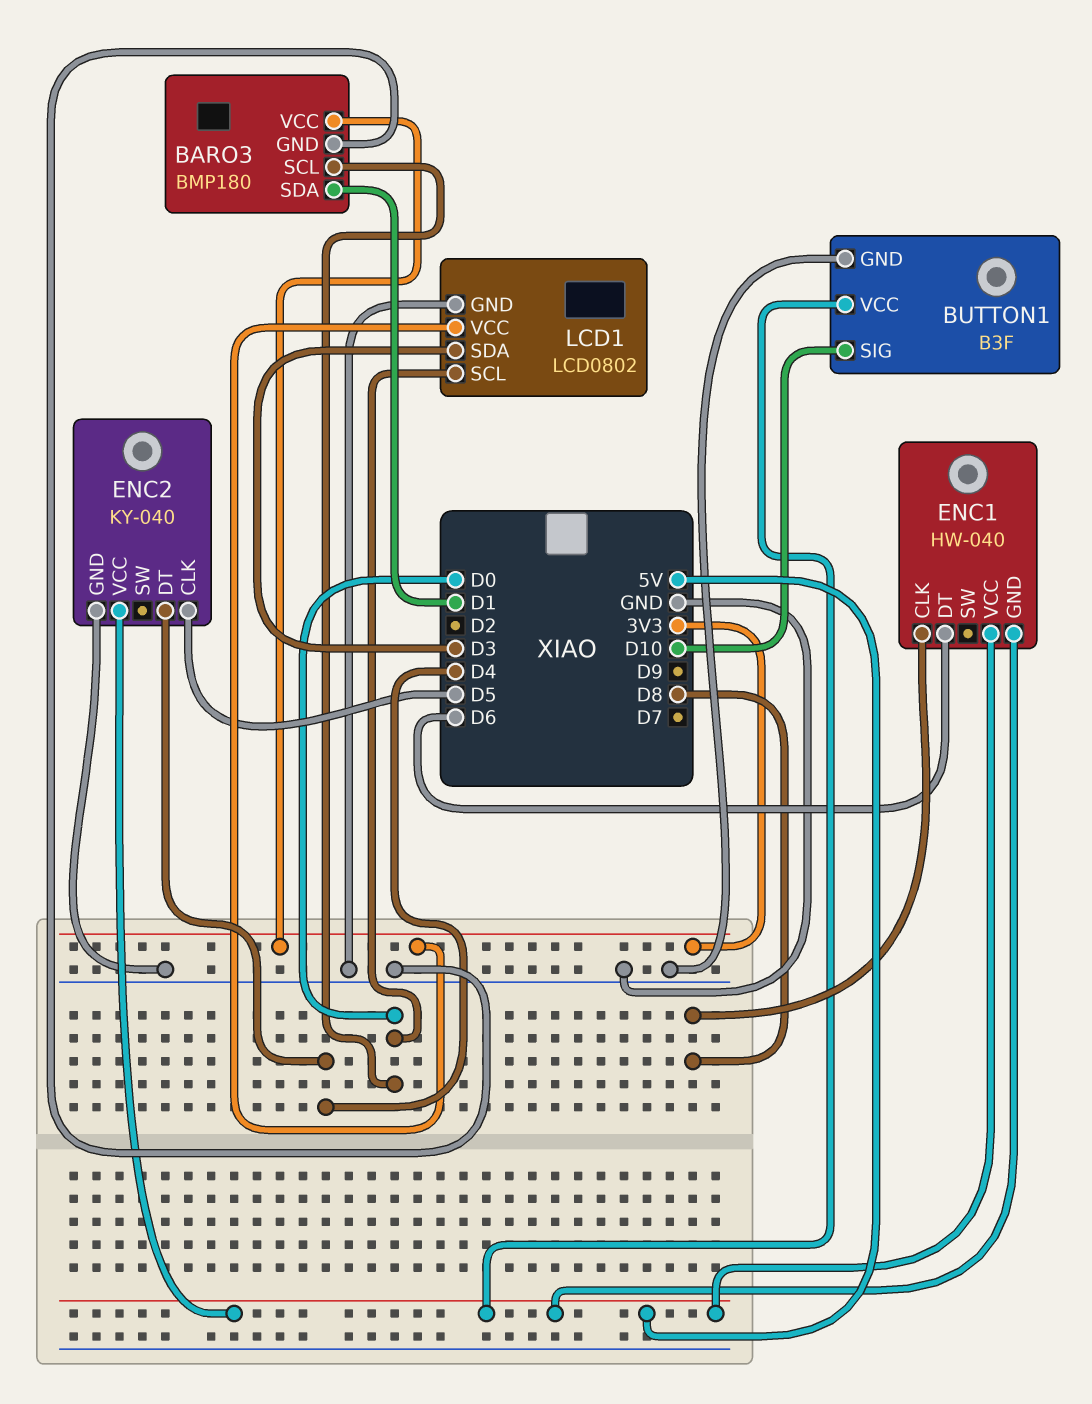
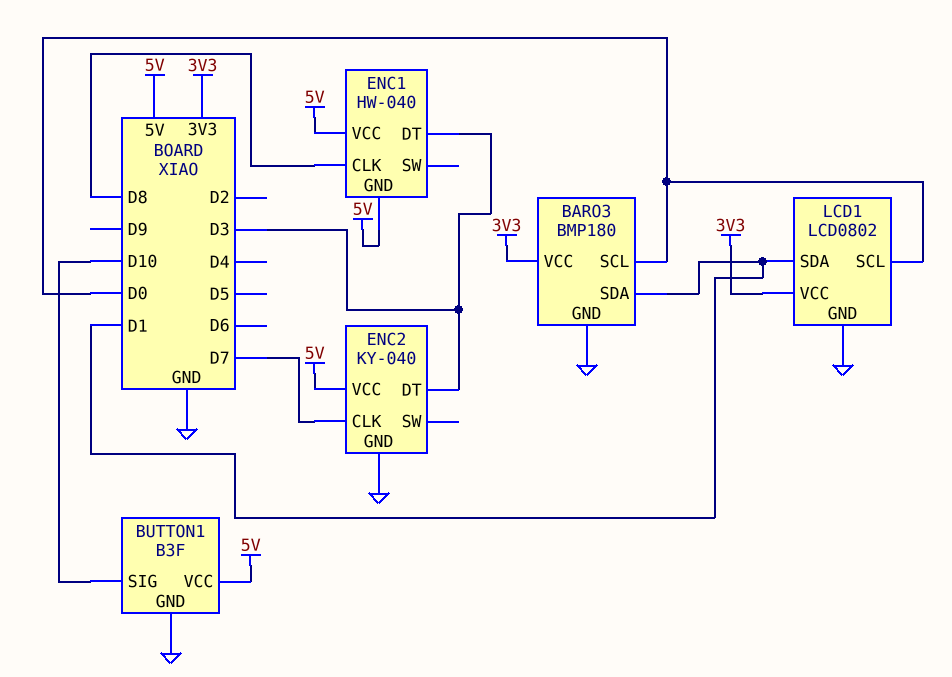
ENC1 pin DT: D6 -> D3
ENC2 pin CLK: D5 -> D7
ENC2 pin DT: D4 -> D3
LCD1 pin SDA: D3 -> D1

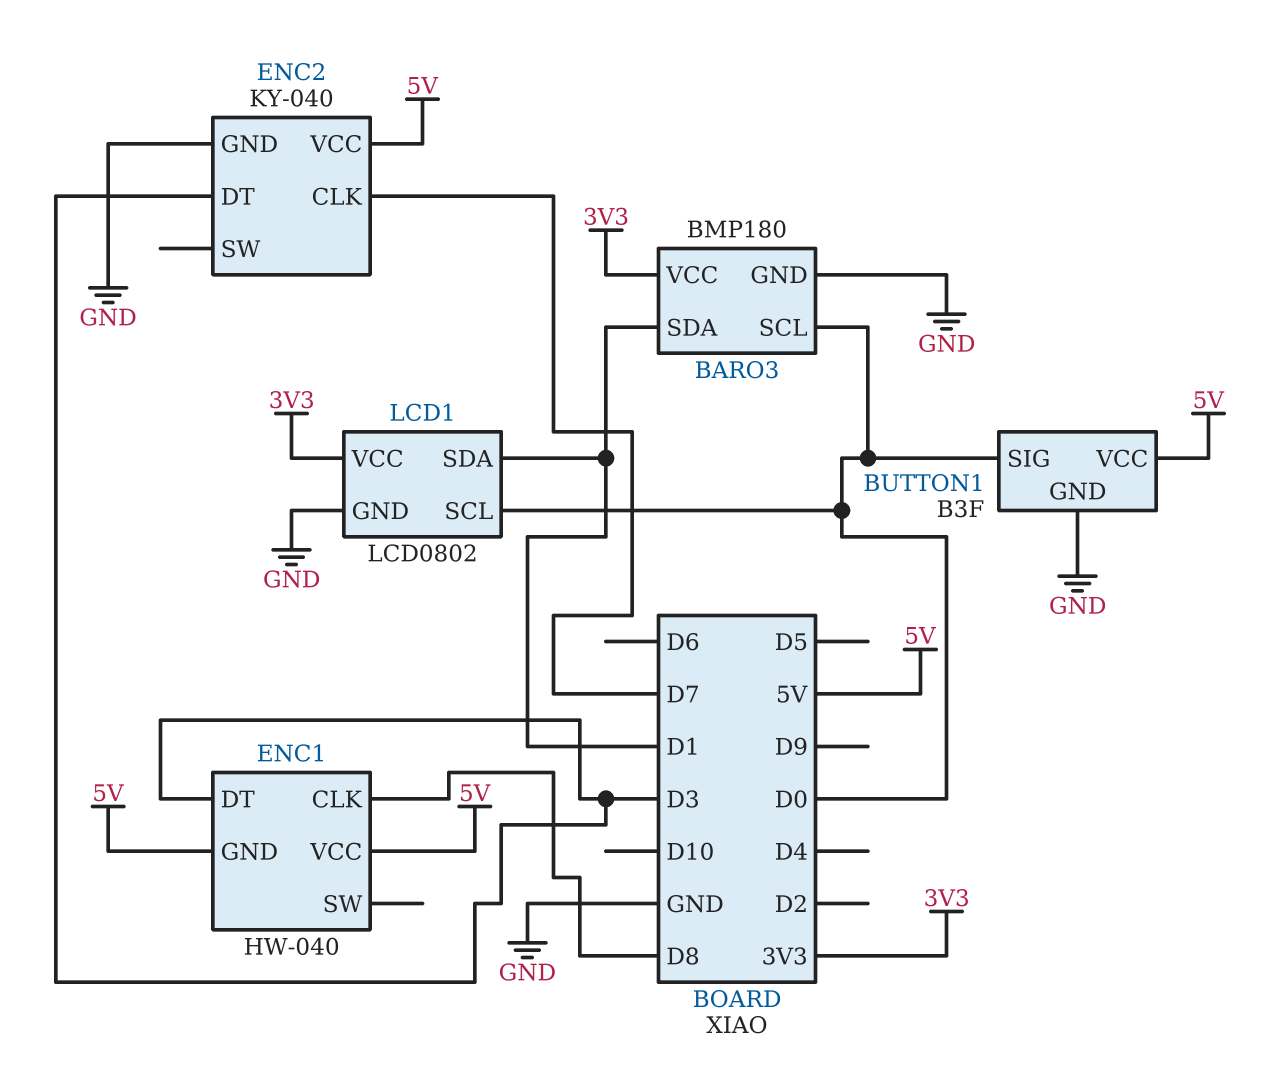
BUTTON1 pin SIG: D10 -> D0

